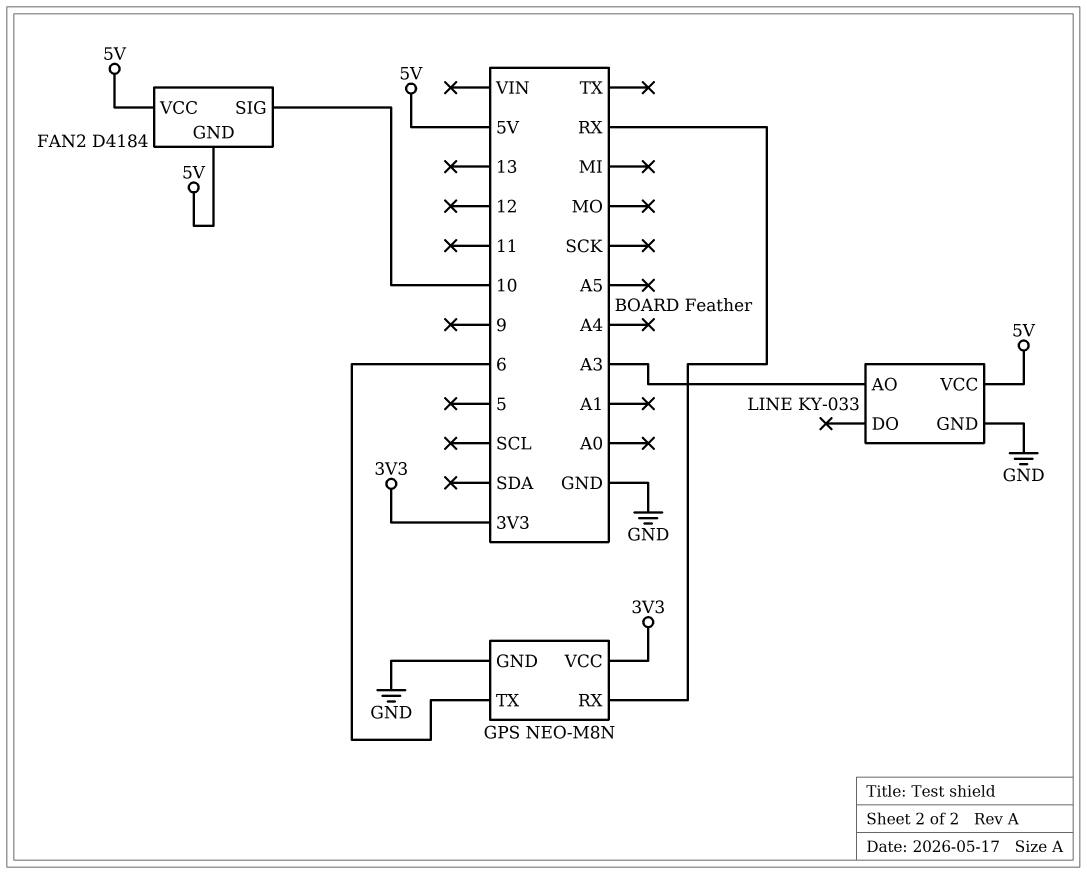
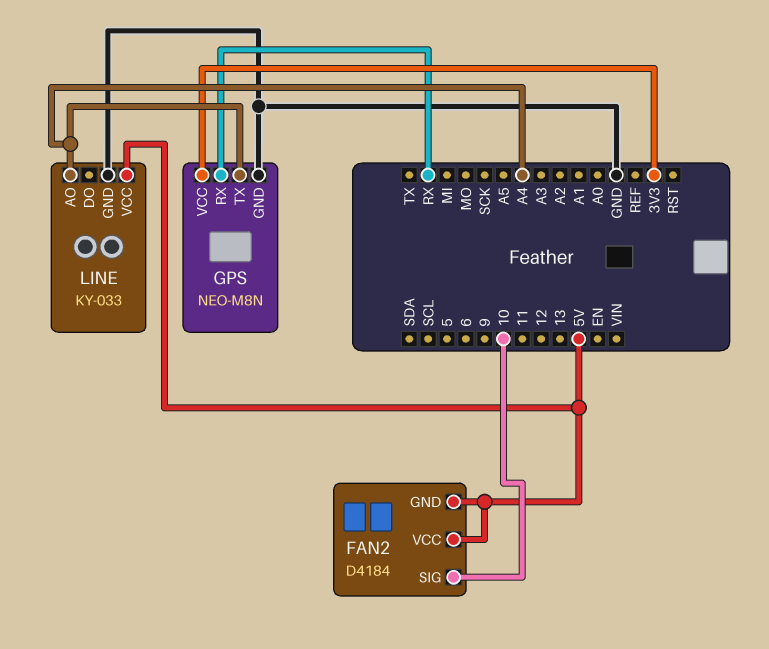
GPS pin TX: 6 -> A4
LINE pin AO: A3 -> A4

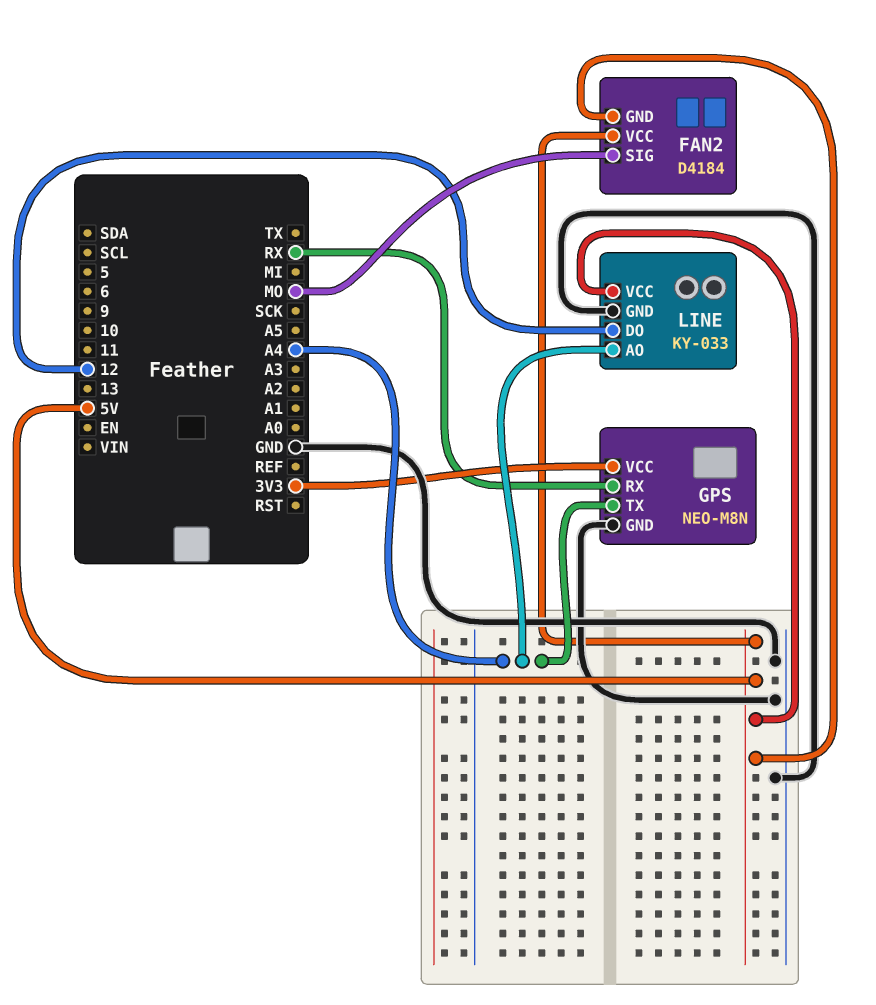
FAN2 pin SIG: 10 -> MO
LINE pin DO: none -> 12

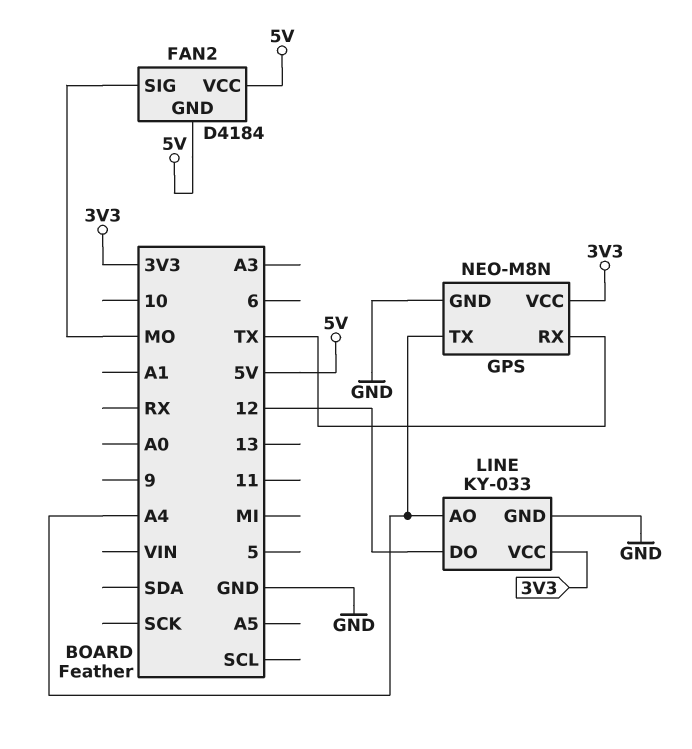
GPS pin RX: RX -> TX
LINE pin VCC: 5V -> 3V3

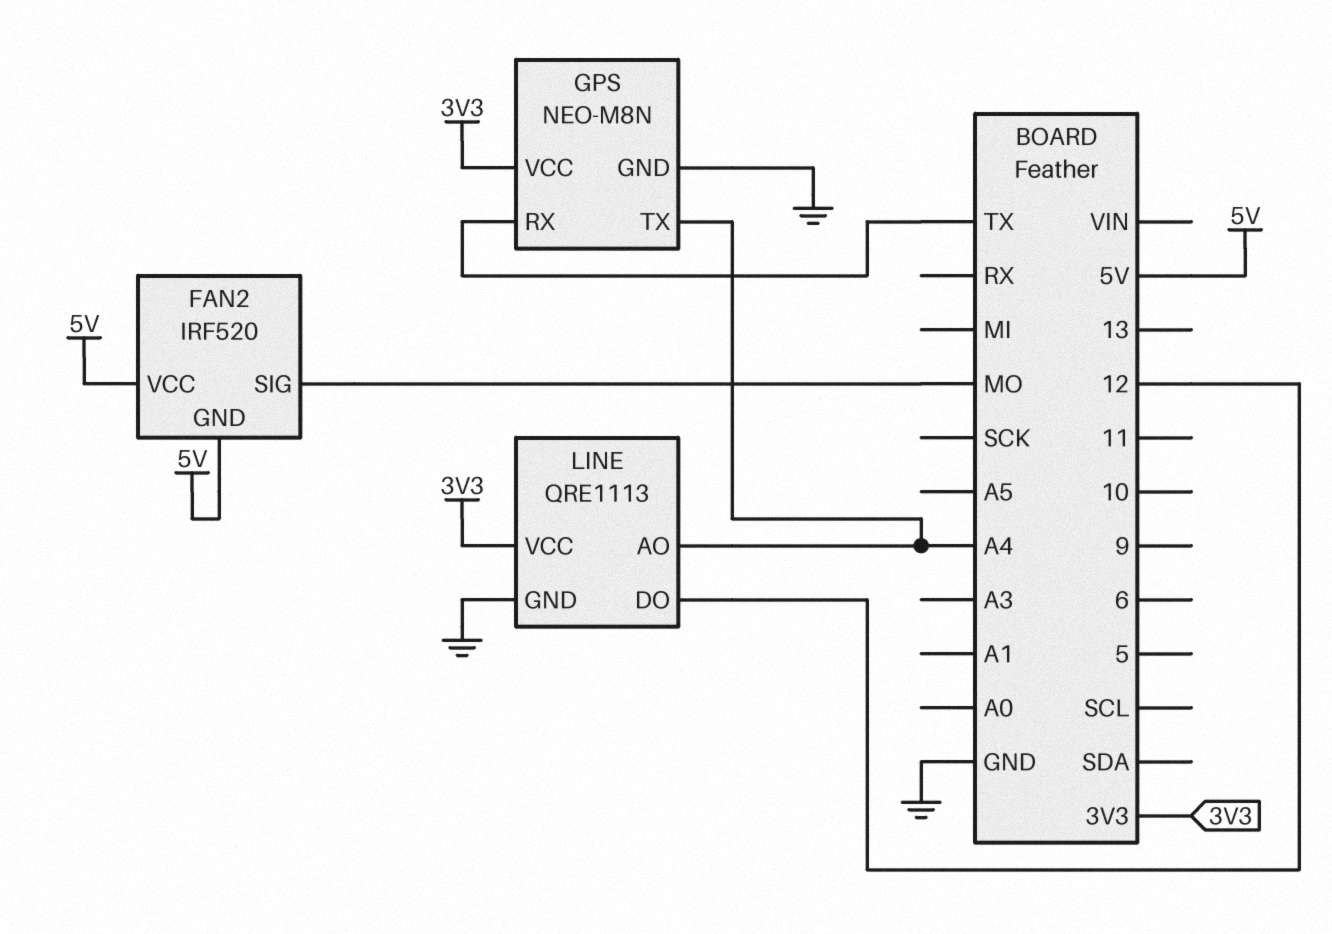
FAN2: D4184 -> IRF520
LINE: KY-033 -> QRE1113

